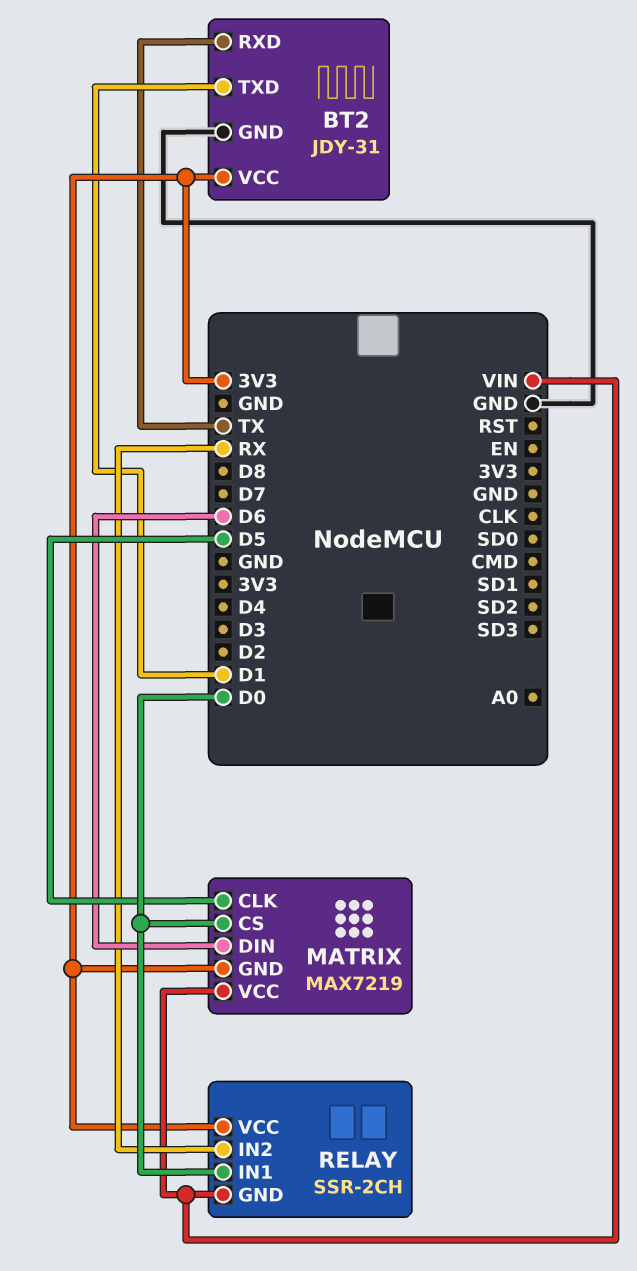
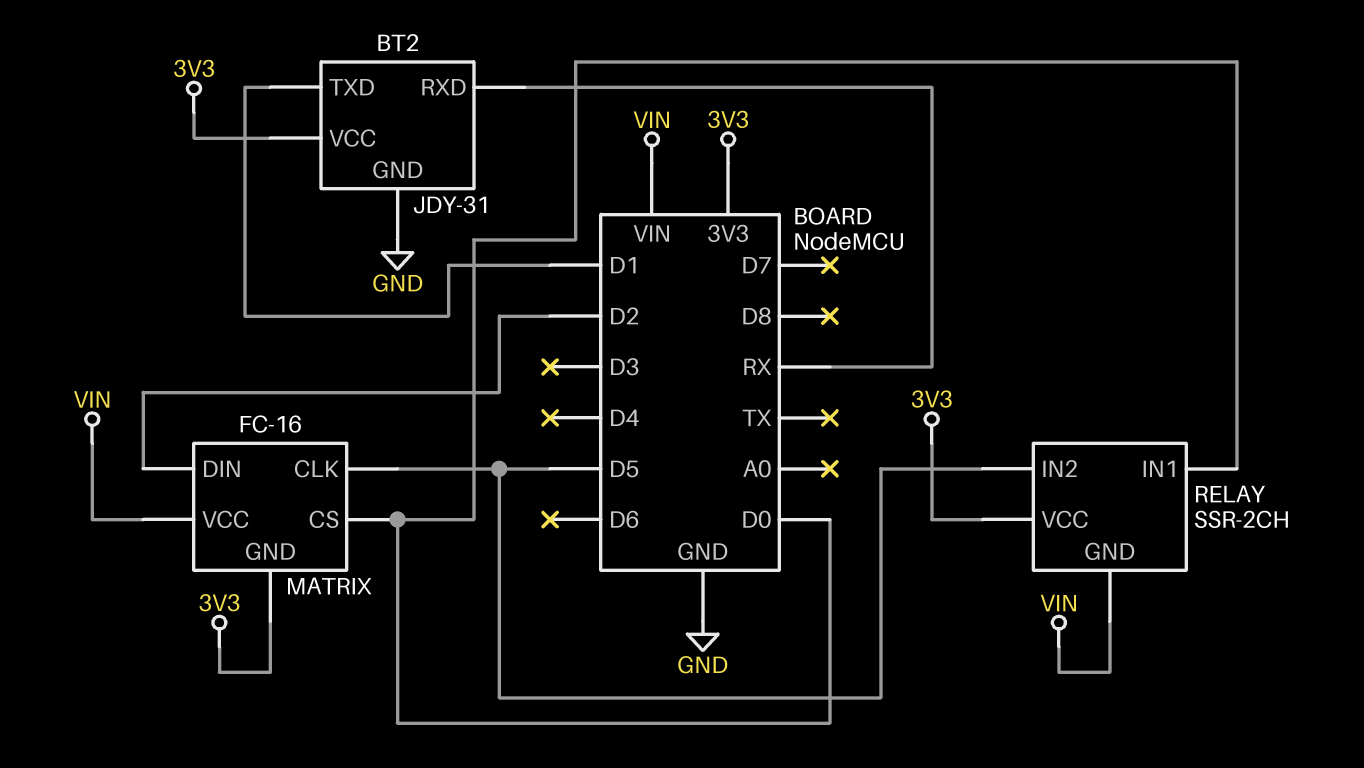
BT2 pin RXD: TX -> RX
MATRIX: MAX7219 -> FC-16
MATRIX pin DIN: D6 -> D2
RELAY pin IN2: RX -> D5

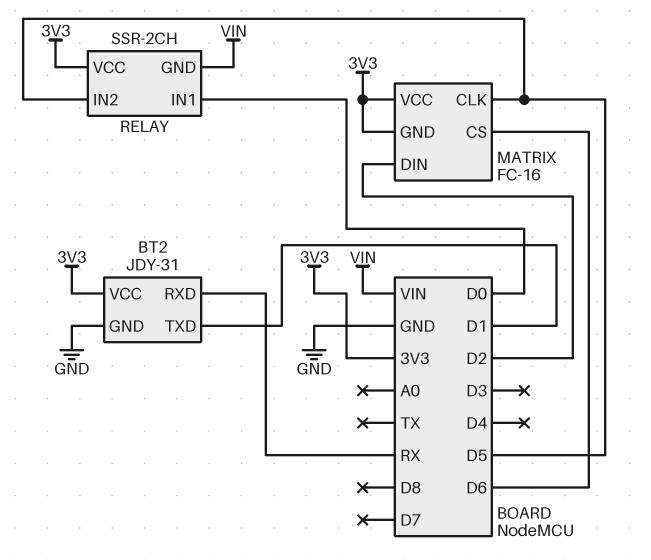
MATRIX pin CS: D0 -> D6
MATRIX pin VCC: VIN -> 3V3

